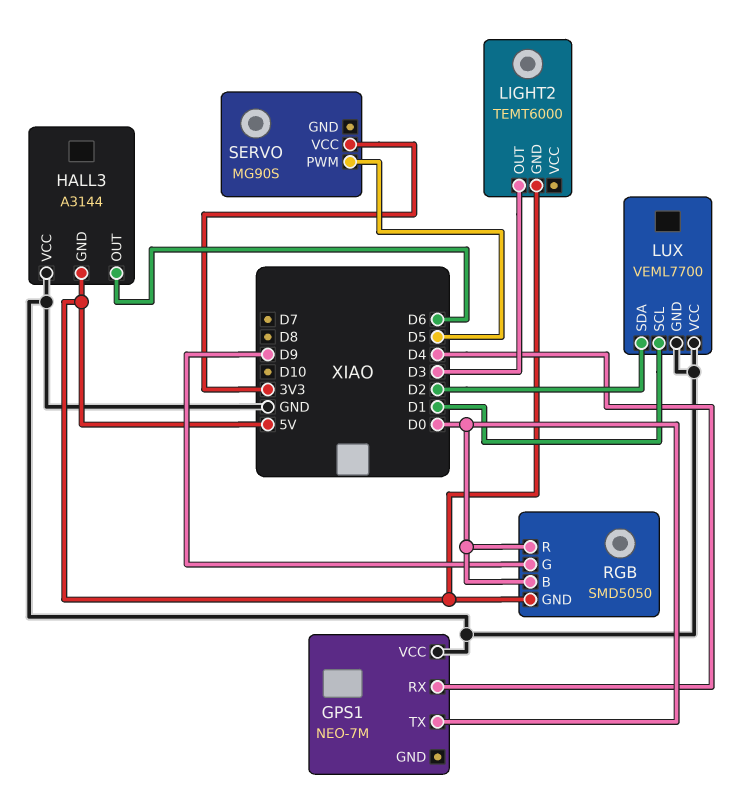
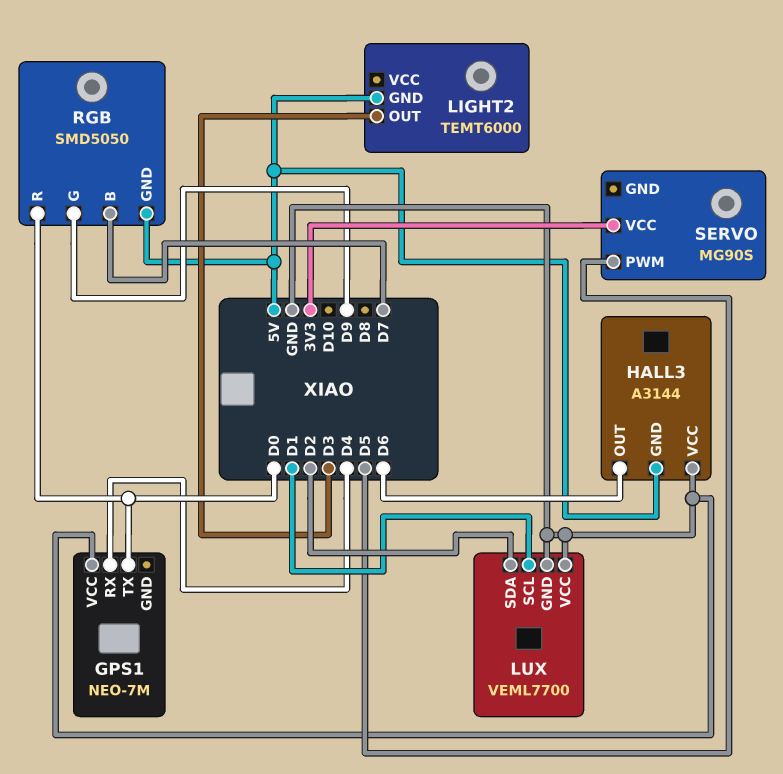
RGB pin B: D0 -> D7

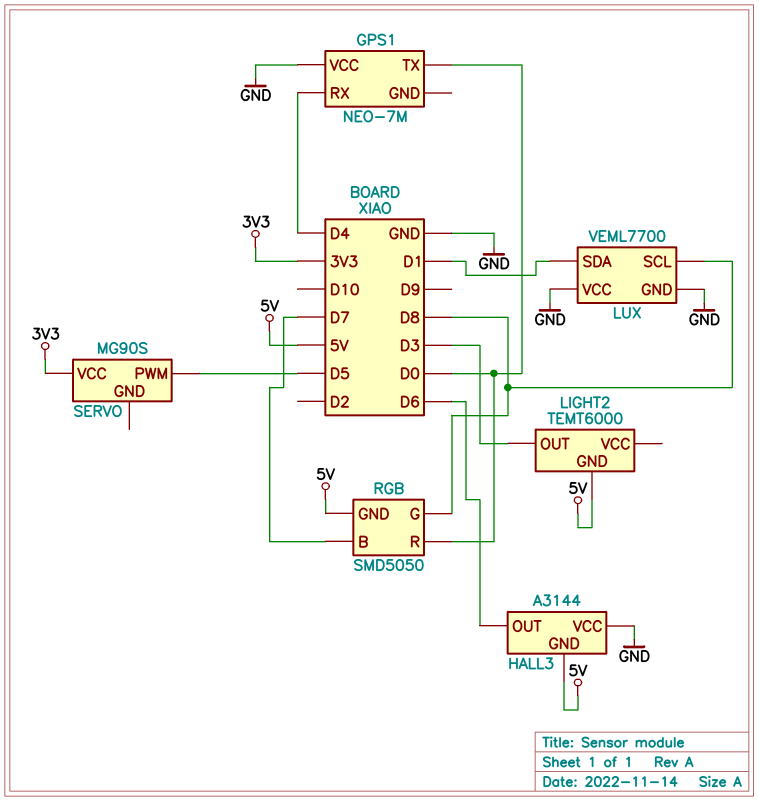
LUX pin SCL: D1 -> D8
LUX pin SDA: D2 -> D1
RGB pin G: D9 -> D8

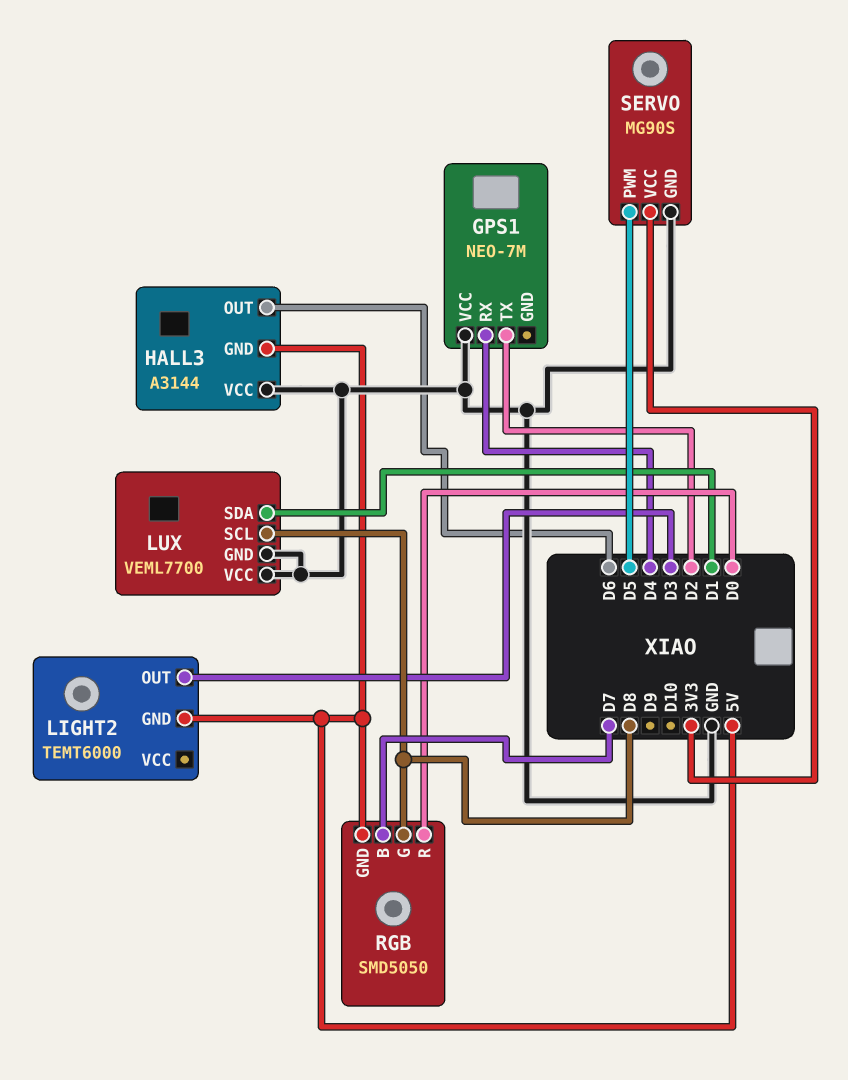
GPS1 pin TX: D0 -> D2
SERVO pin GND: none -> GND

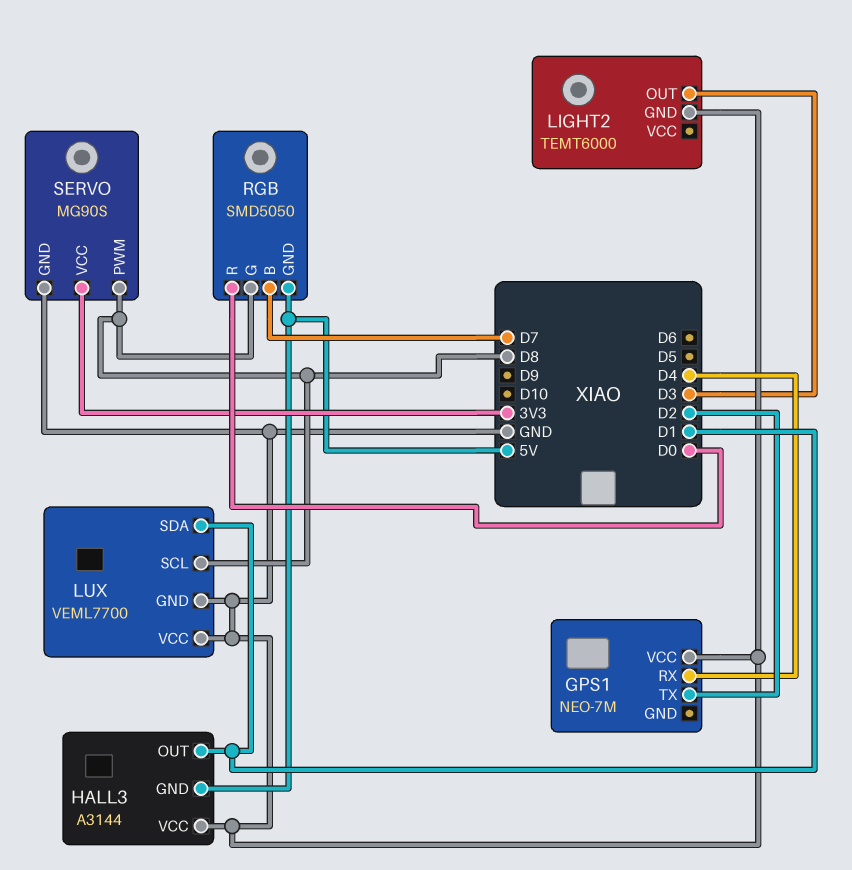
HALL3 pin OUT: D6 -> D1
LIGHT2 pin GND: 5V -> GND
SERVO pin PWM: D5 -> D8

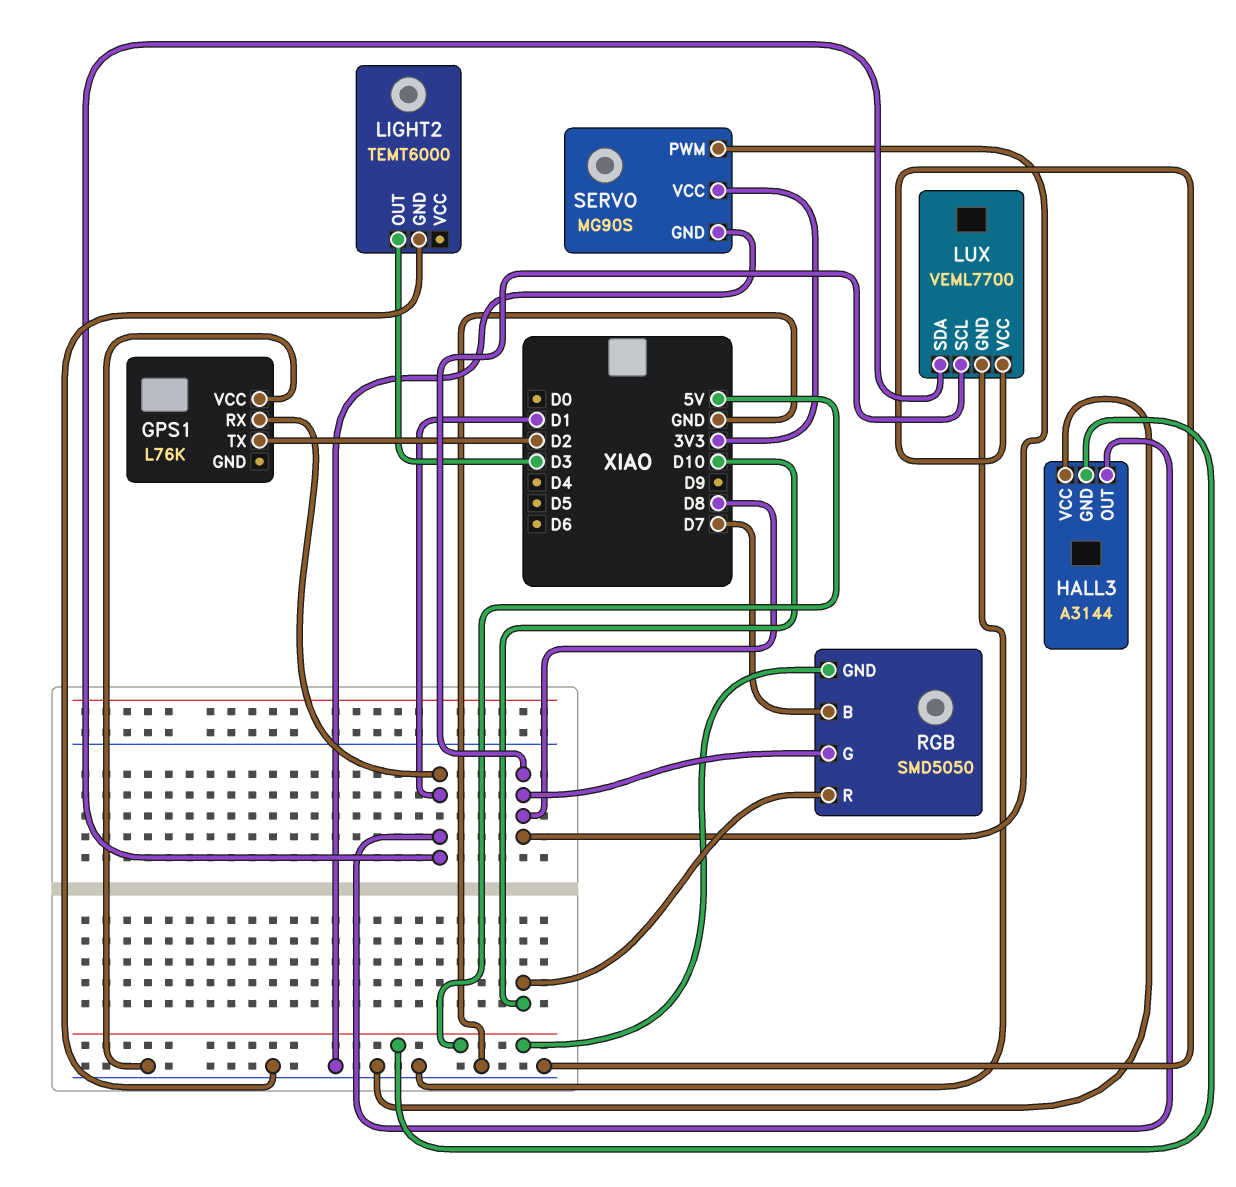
GPS1: NEO-7M -> L76K
GPS1 pin RX: D4 -> D1
RGB pin R: D0 -> D10

